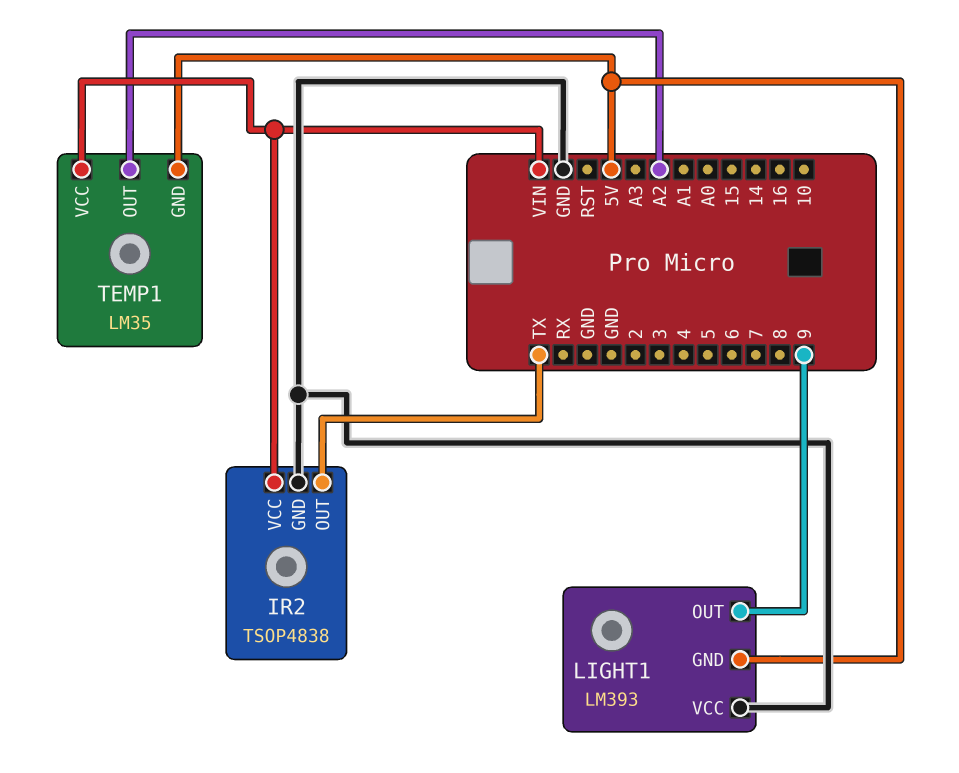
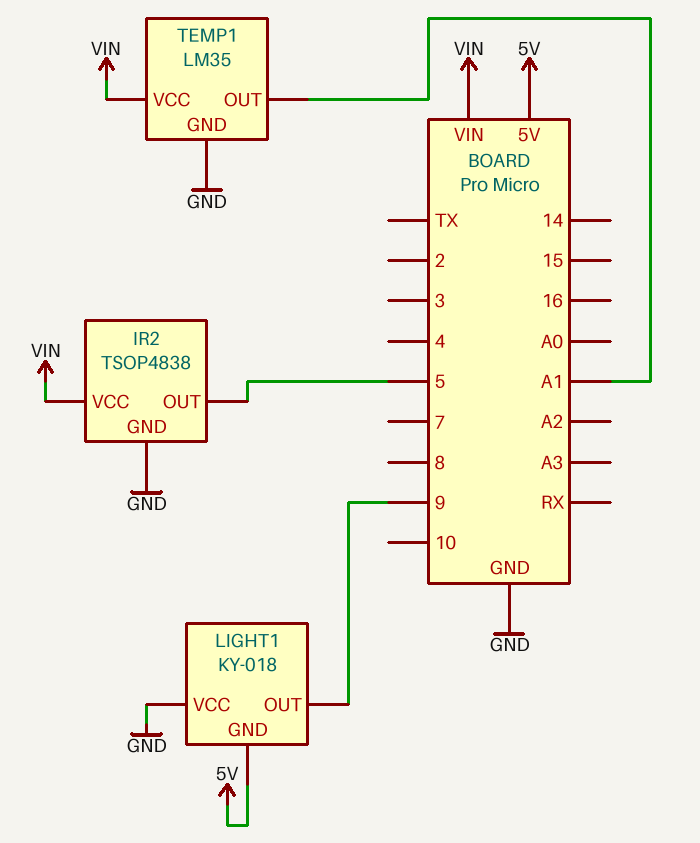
IR2 pin OUT: TX -> 5
LIGHT1: LM393 -> KY-018
TEMP1 pin GND: 5V -> GND
TEMP1 pin OUT: A2 -> A1

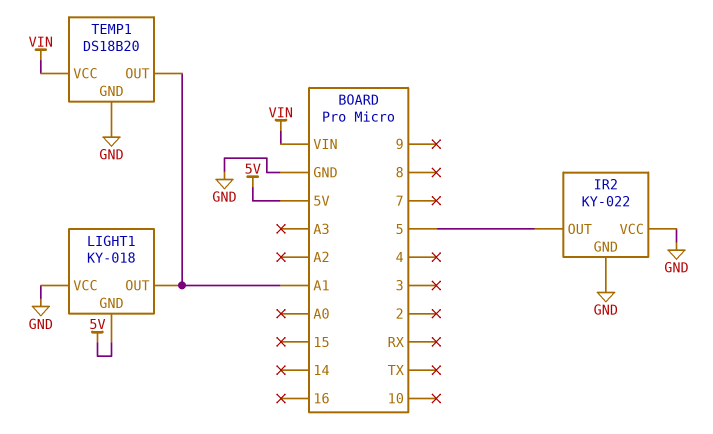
IR2: TSOP4838 -> KY-022
IR2 pin VCC: VIN -> GND
LIGHT1 pin OUT: 9 -> A1
TEMP1: LM35 -> DS18B20

